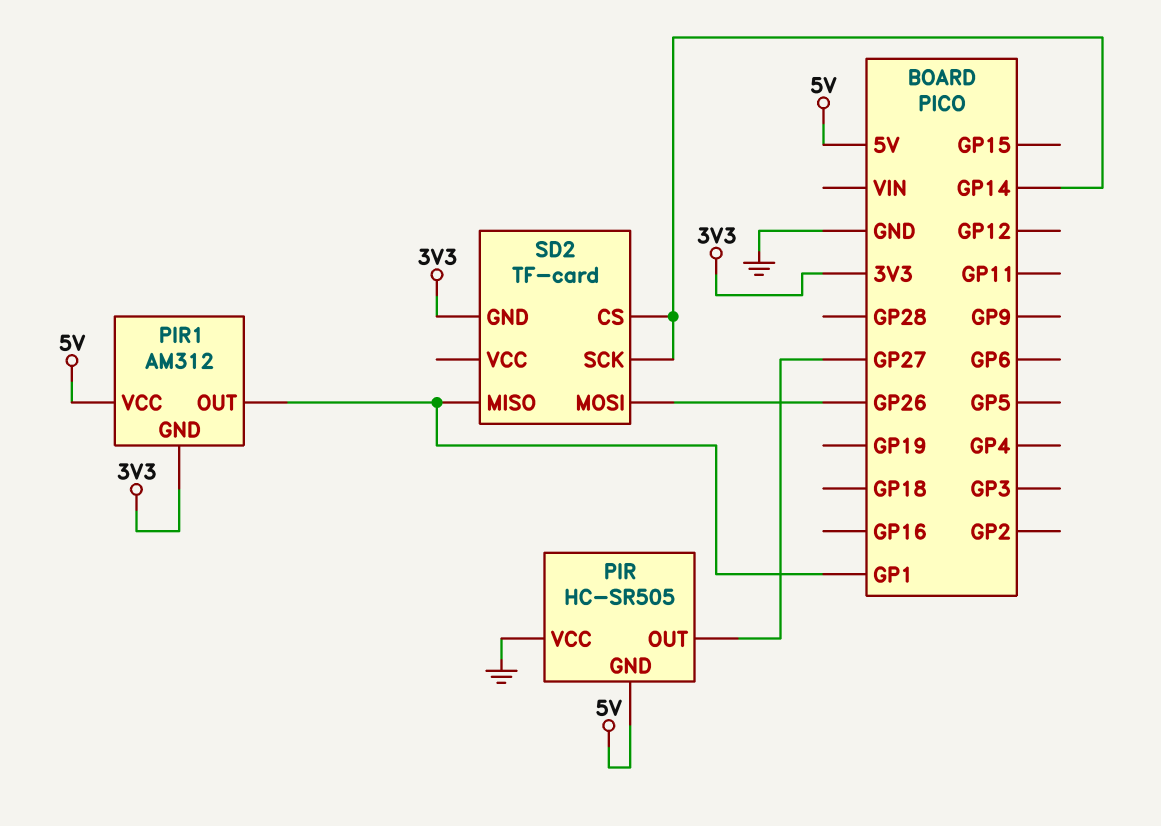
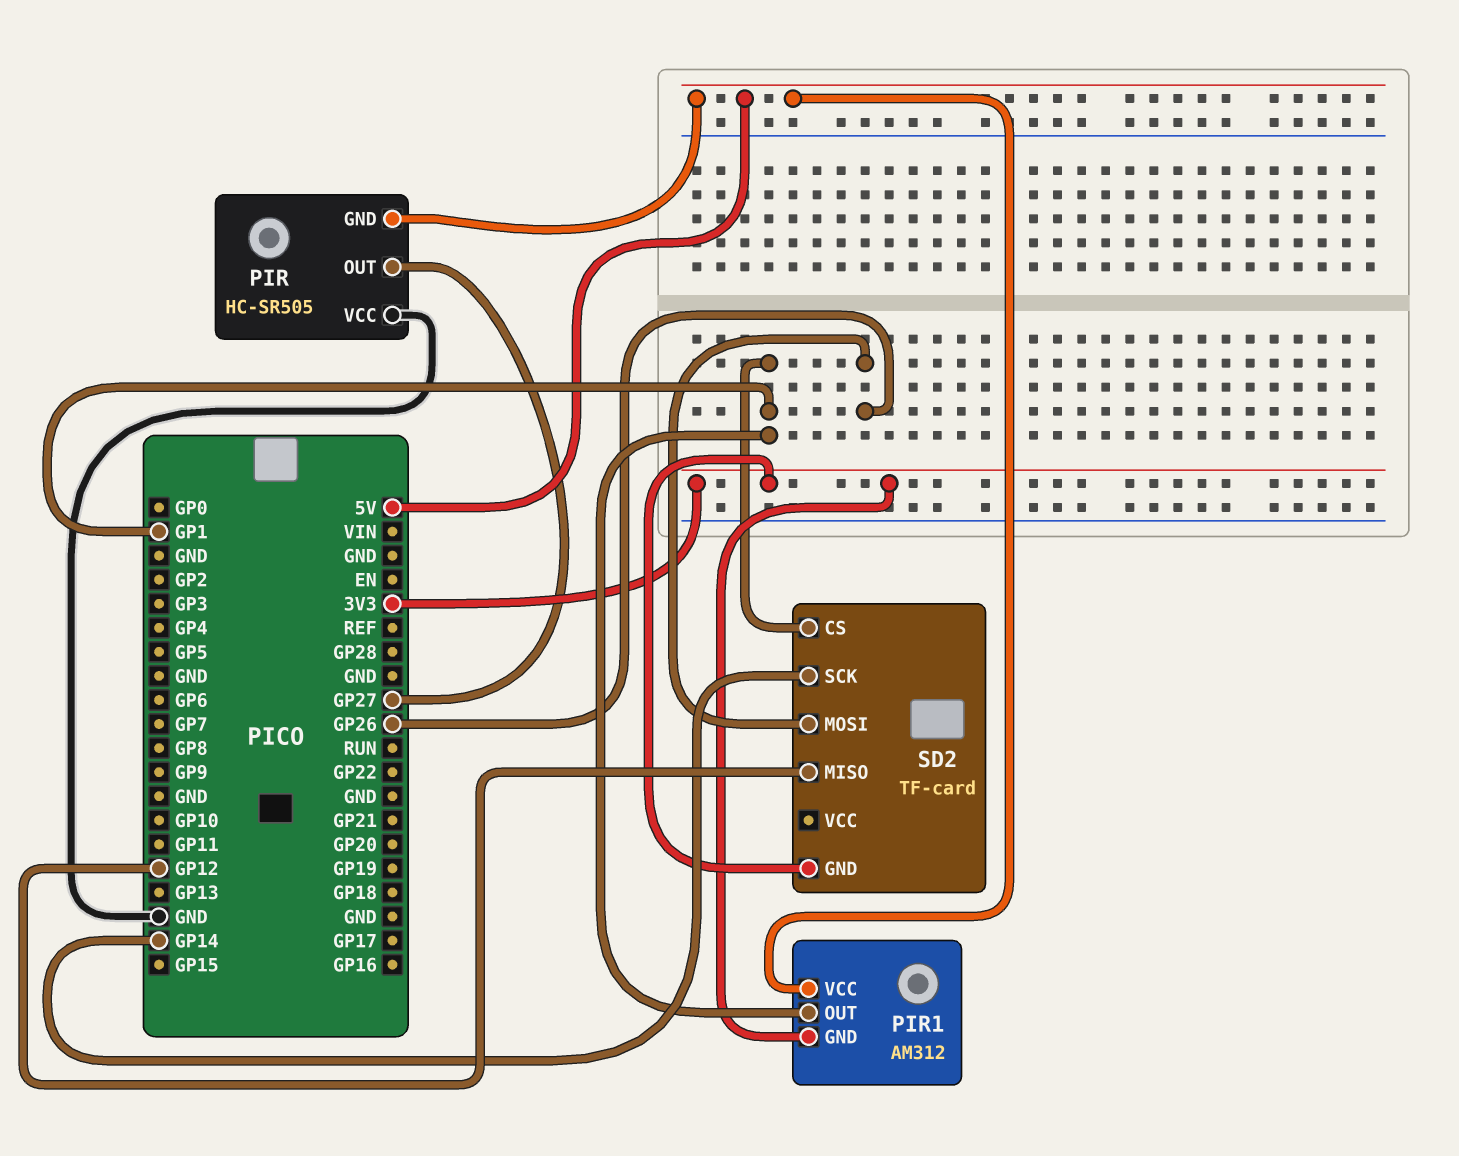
SD2 pin CS: GP14 -> GP1
SD2 pin MISO: GP1 -> GP12

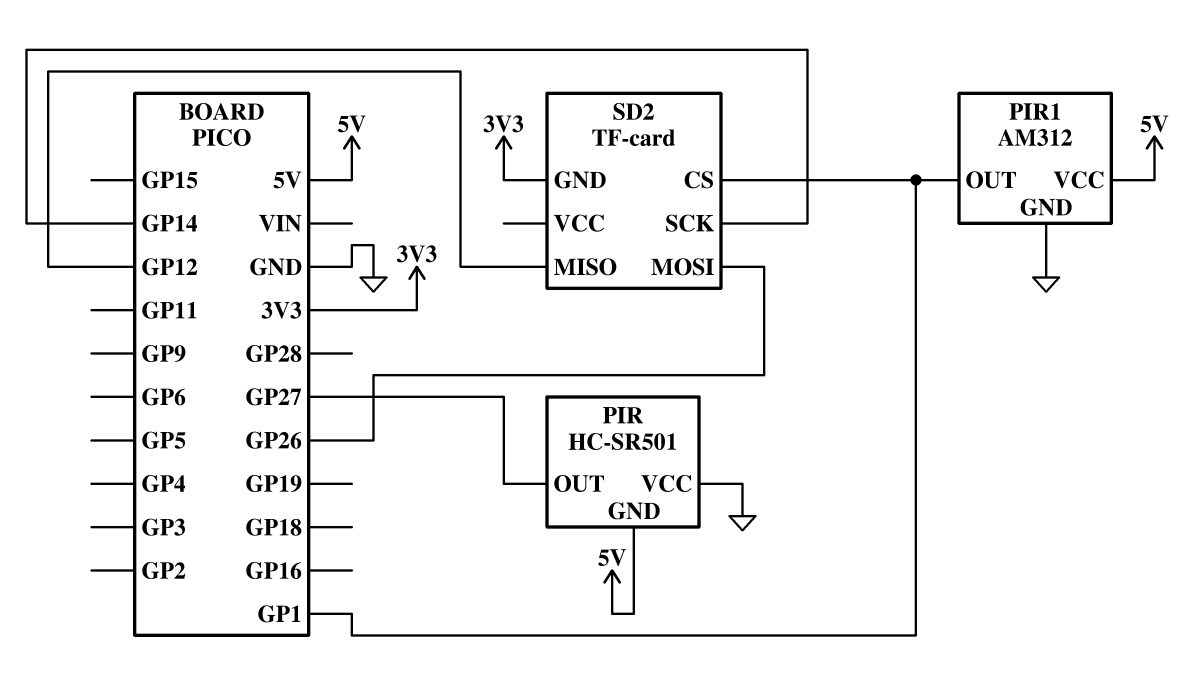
PIR: HC-SR505 -> HC-SR501
PIR1 pin GND: 3V3 -> GND

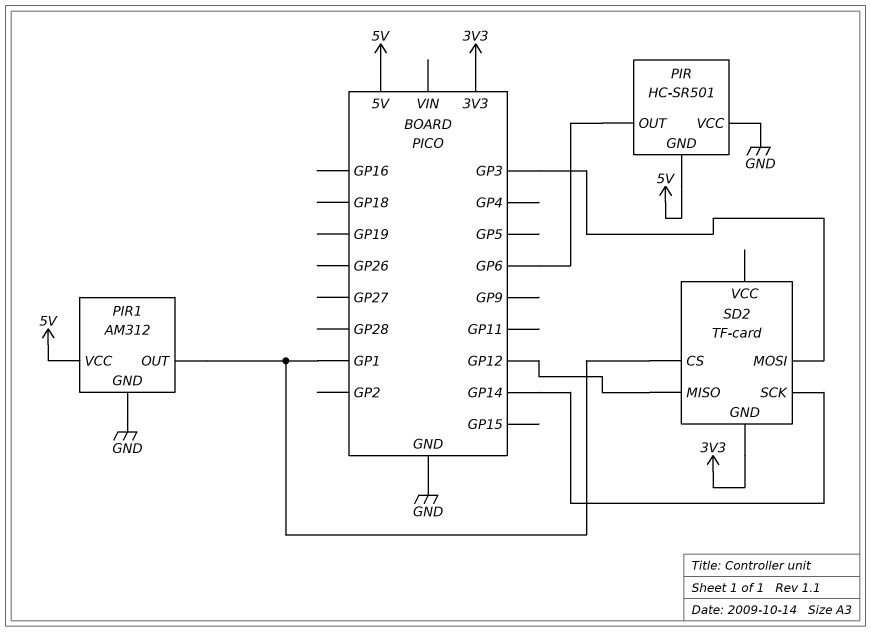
PIR pin OUT: GP27 -> GP6
SD2 pin MOSI: GP26 -> GP3

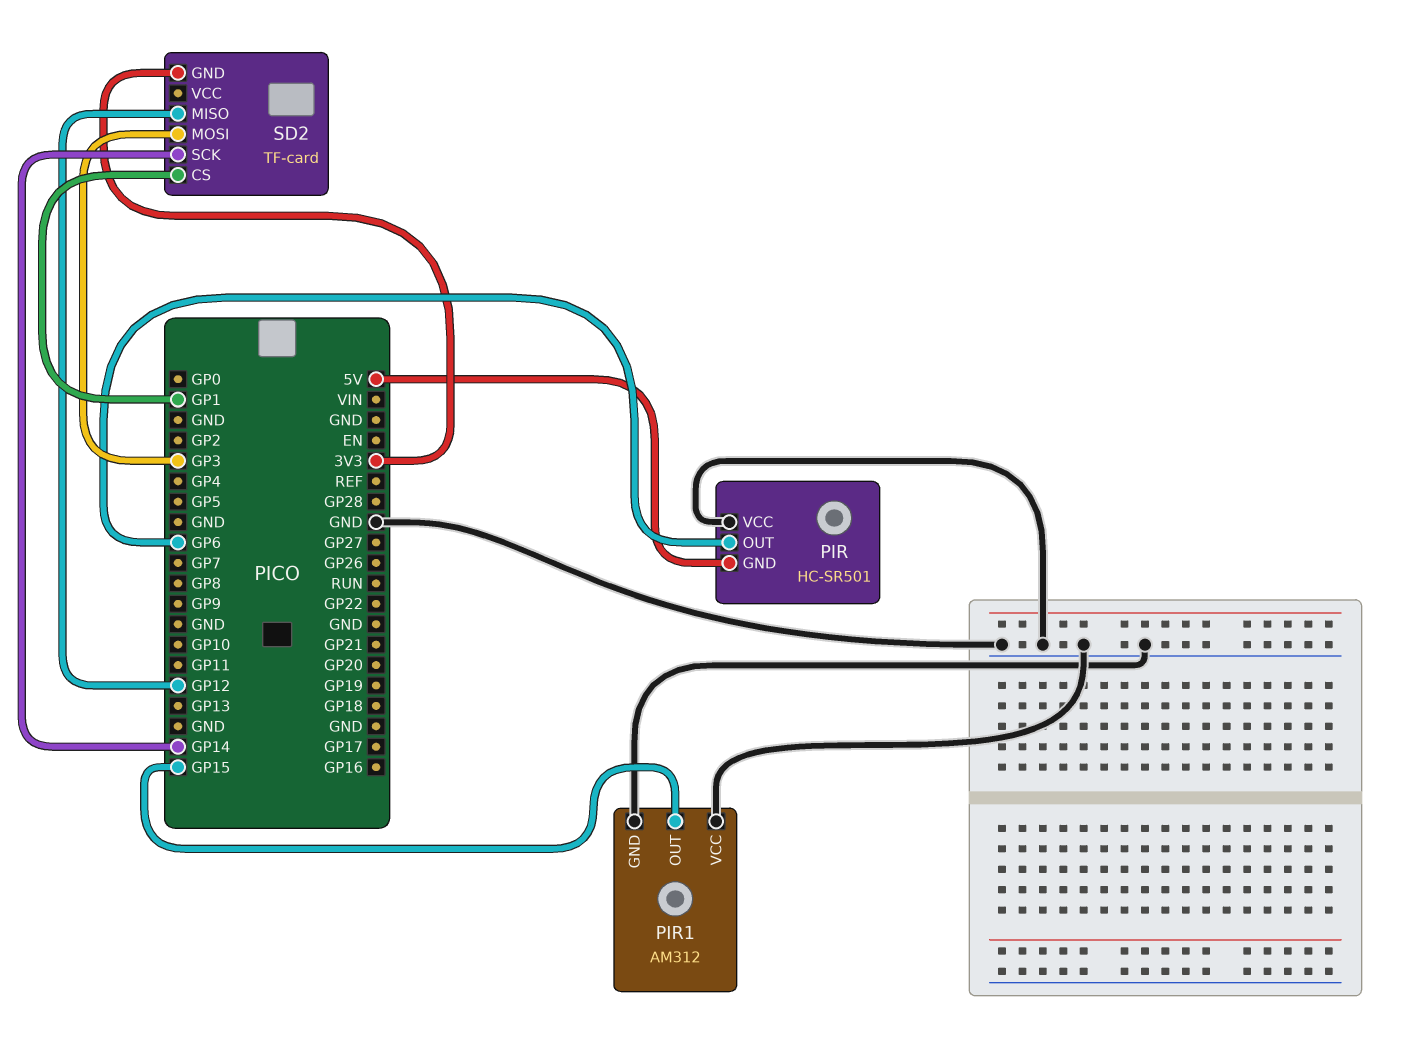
PIR1 pin OUT: GP1 -> GP15
PIR1 pin VCC: 5V -> GND

